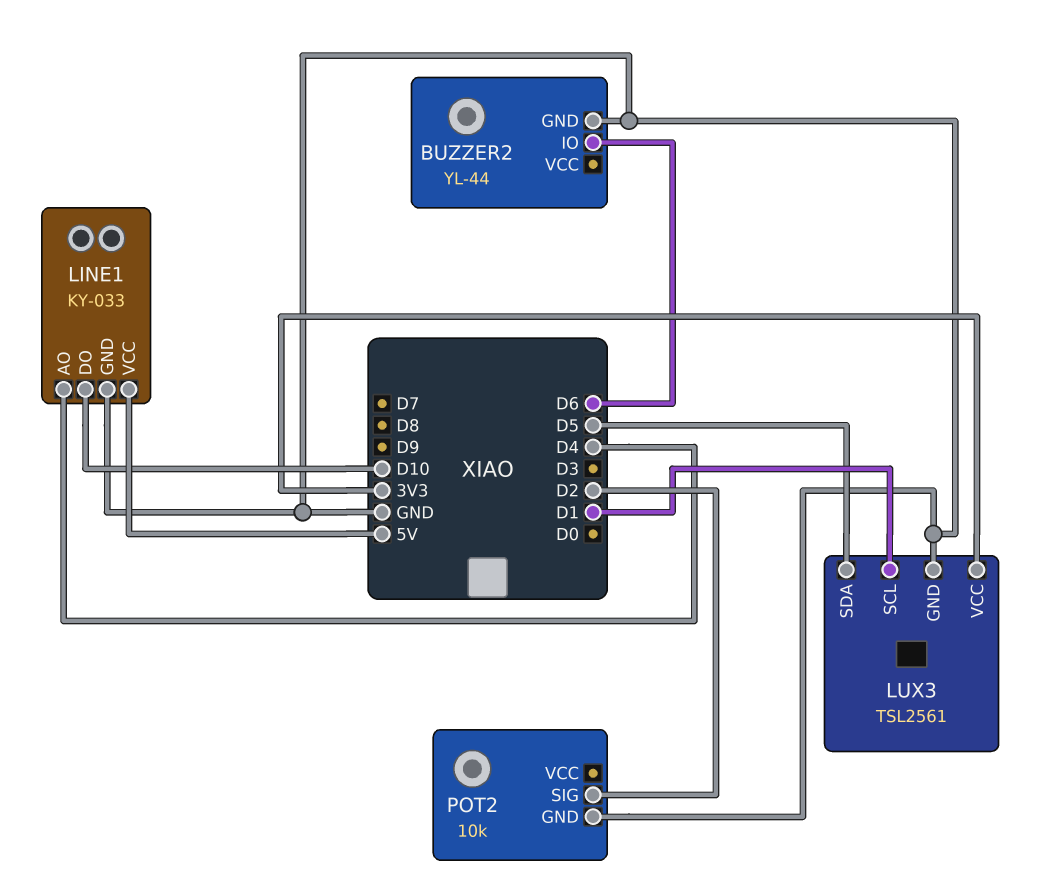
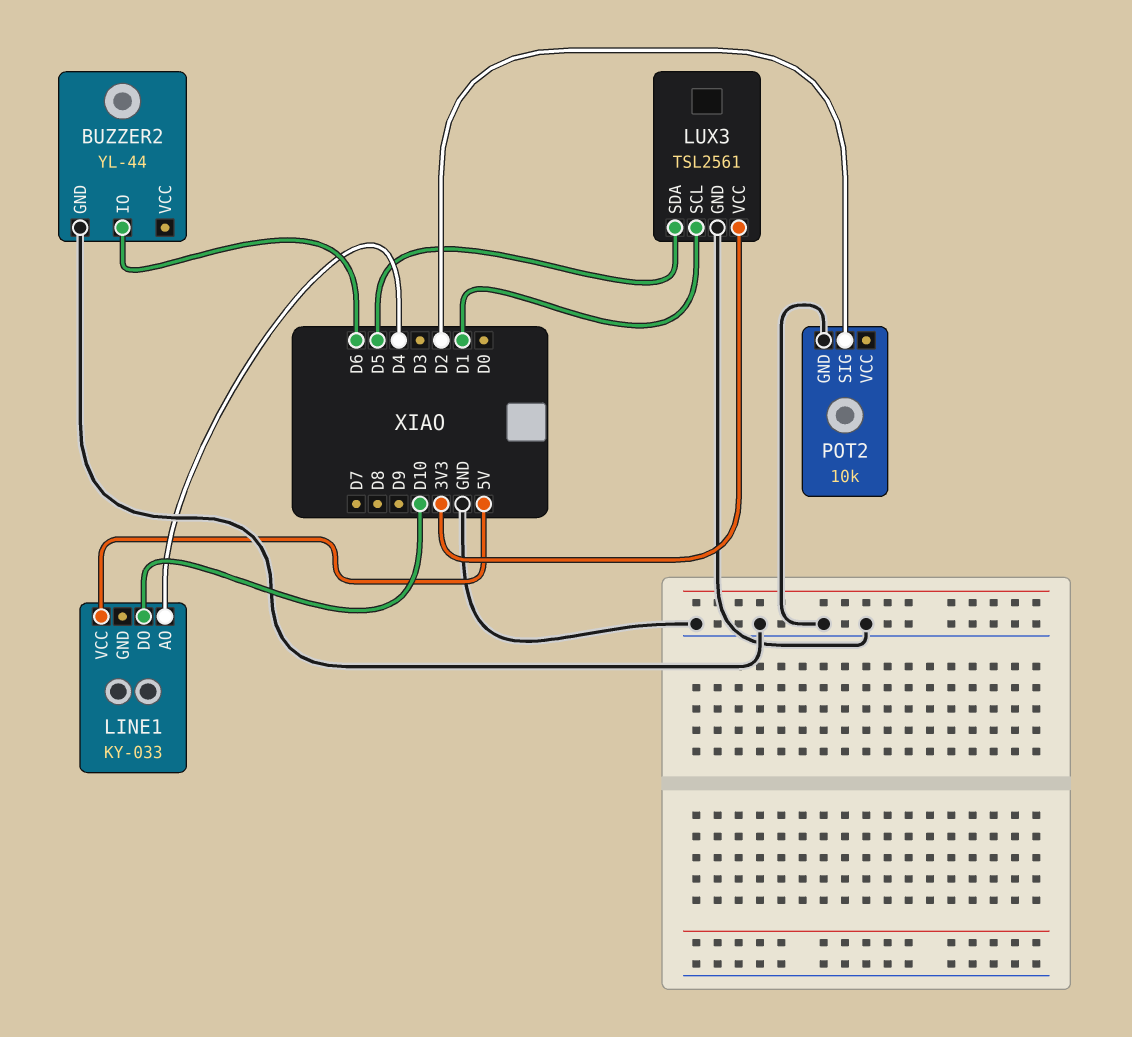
LINE1 pin GND: GND -> none

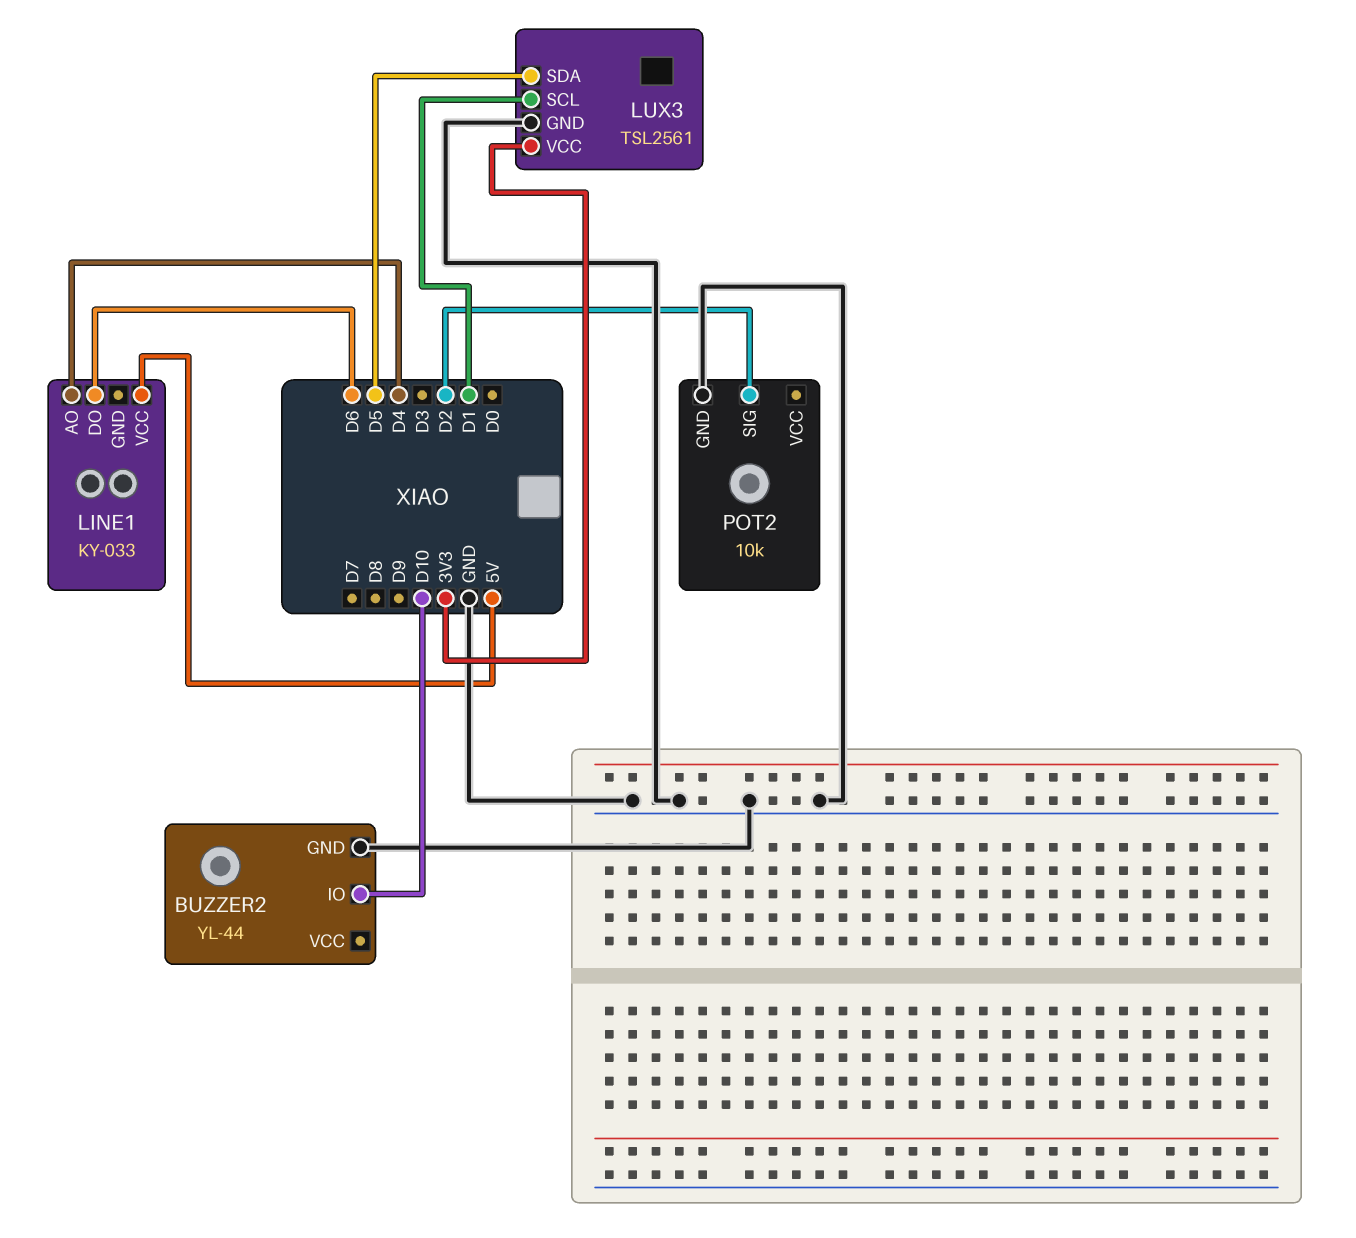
BUZZER2 pin IO: D6 -> D10
LINE1 pin DO: D10 -> D6

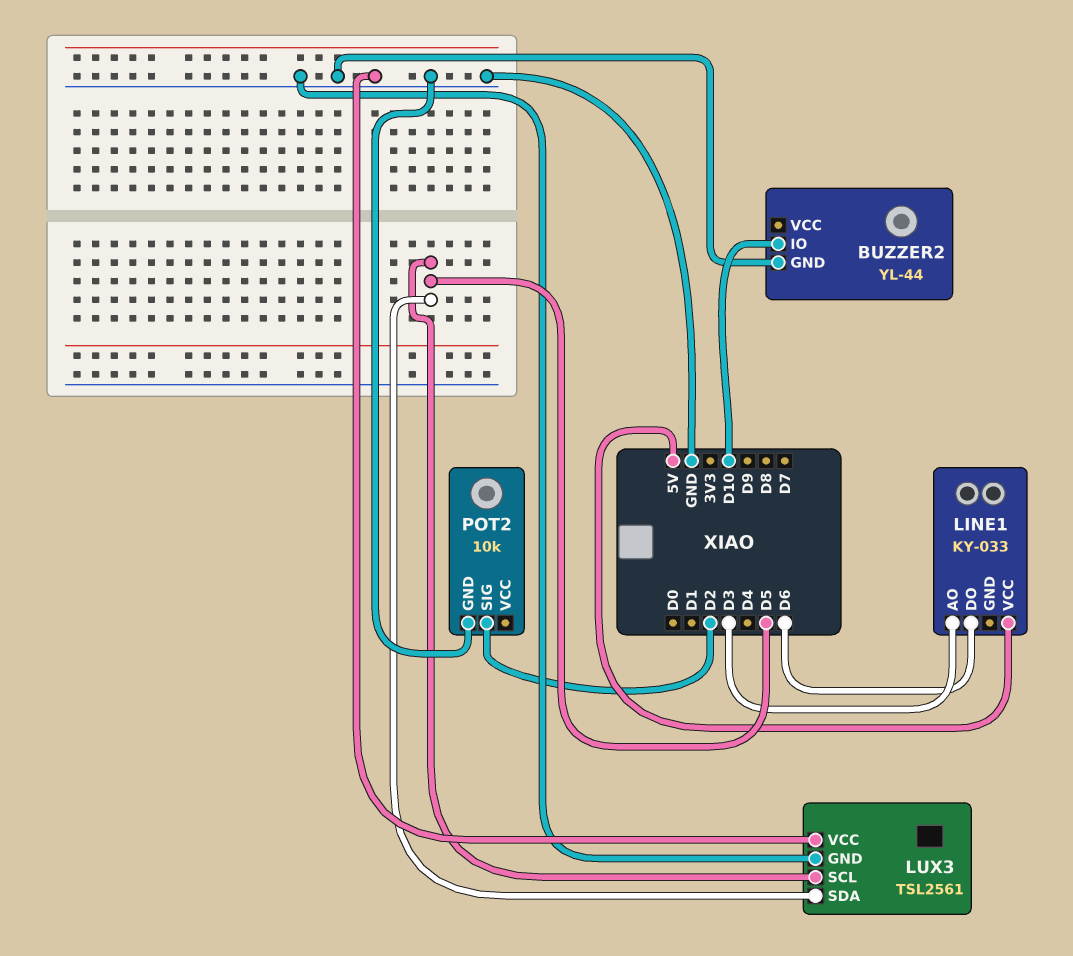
LINE1 pin AO: D4 -> D3
LUX3 pin SCL: D1 -> D5
LUX3 pin VCC: 3V3 -> GND

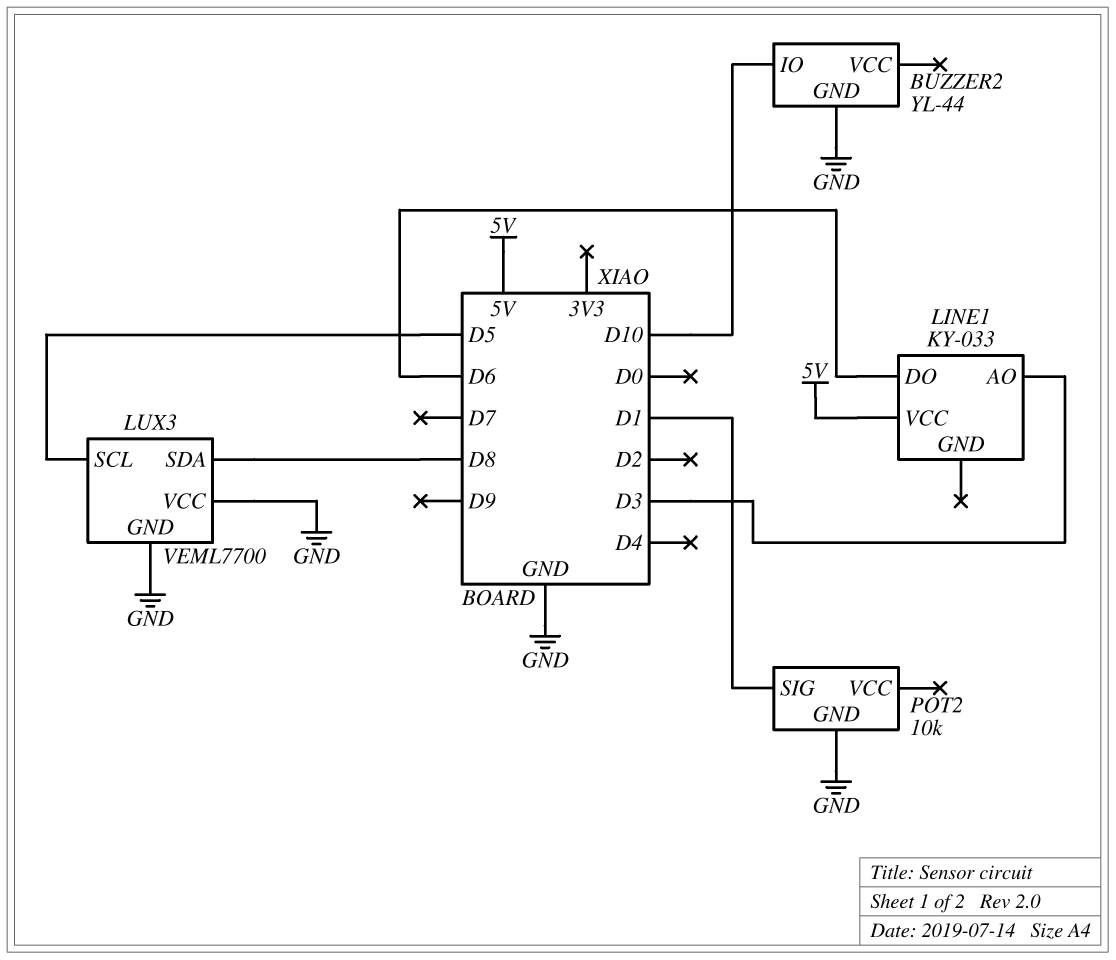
LUX3: TSL2561 -> VEML7700
LUX3 pin SDA: D5 -> D8
POT2 pin SIG: D2 -> D1

